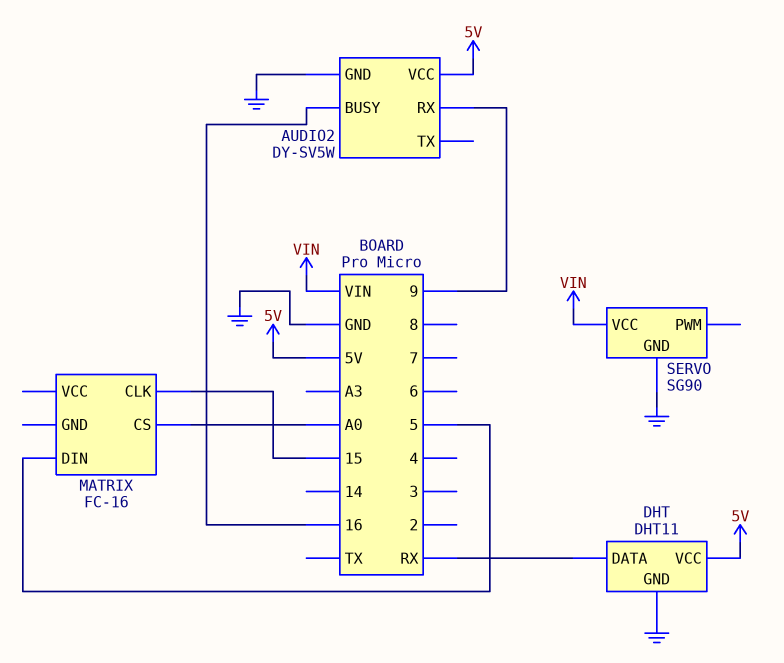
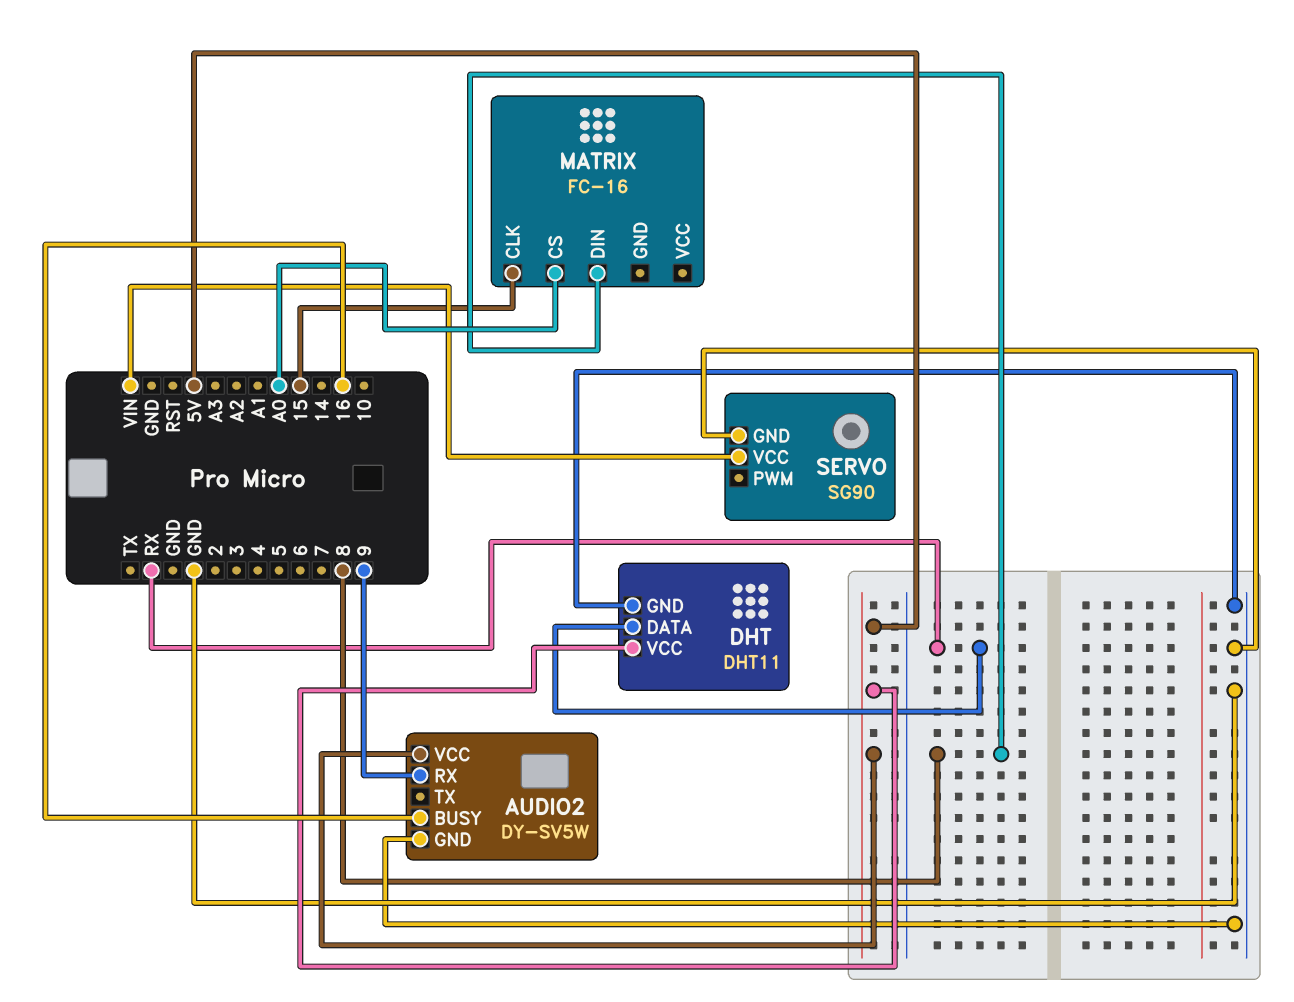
MATRIX pin DIN: 5 -> 8

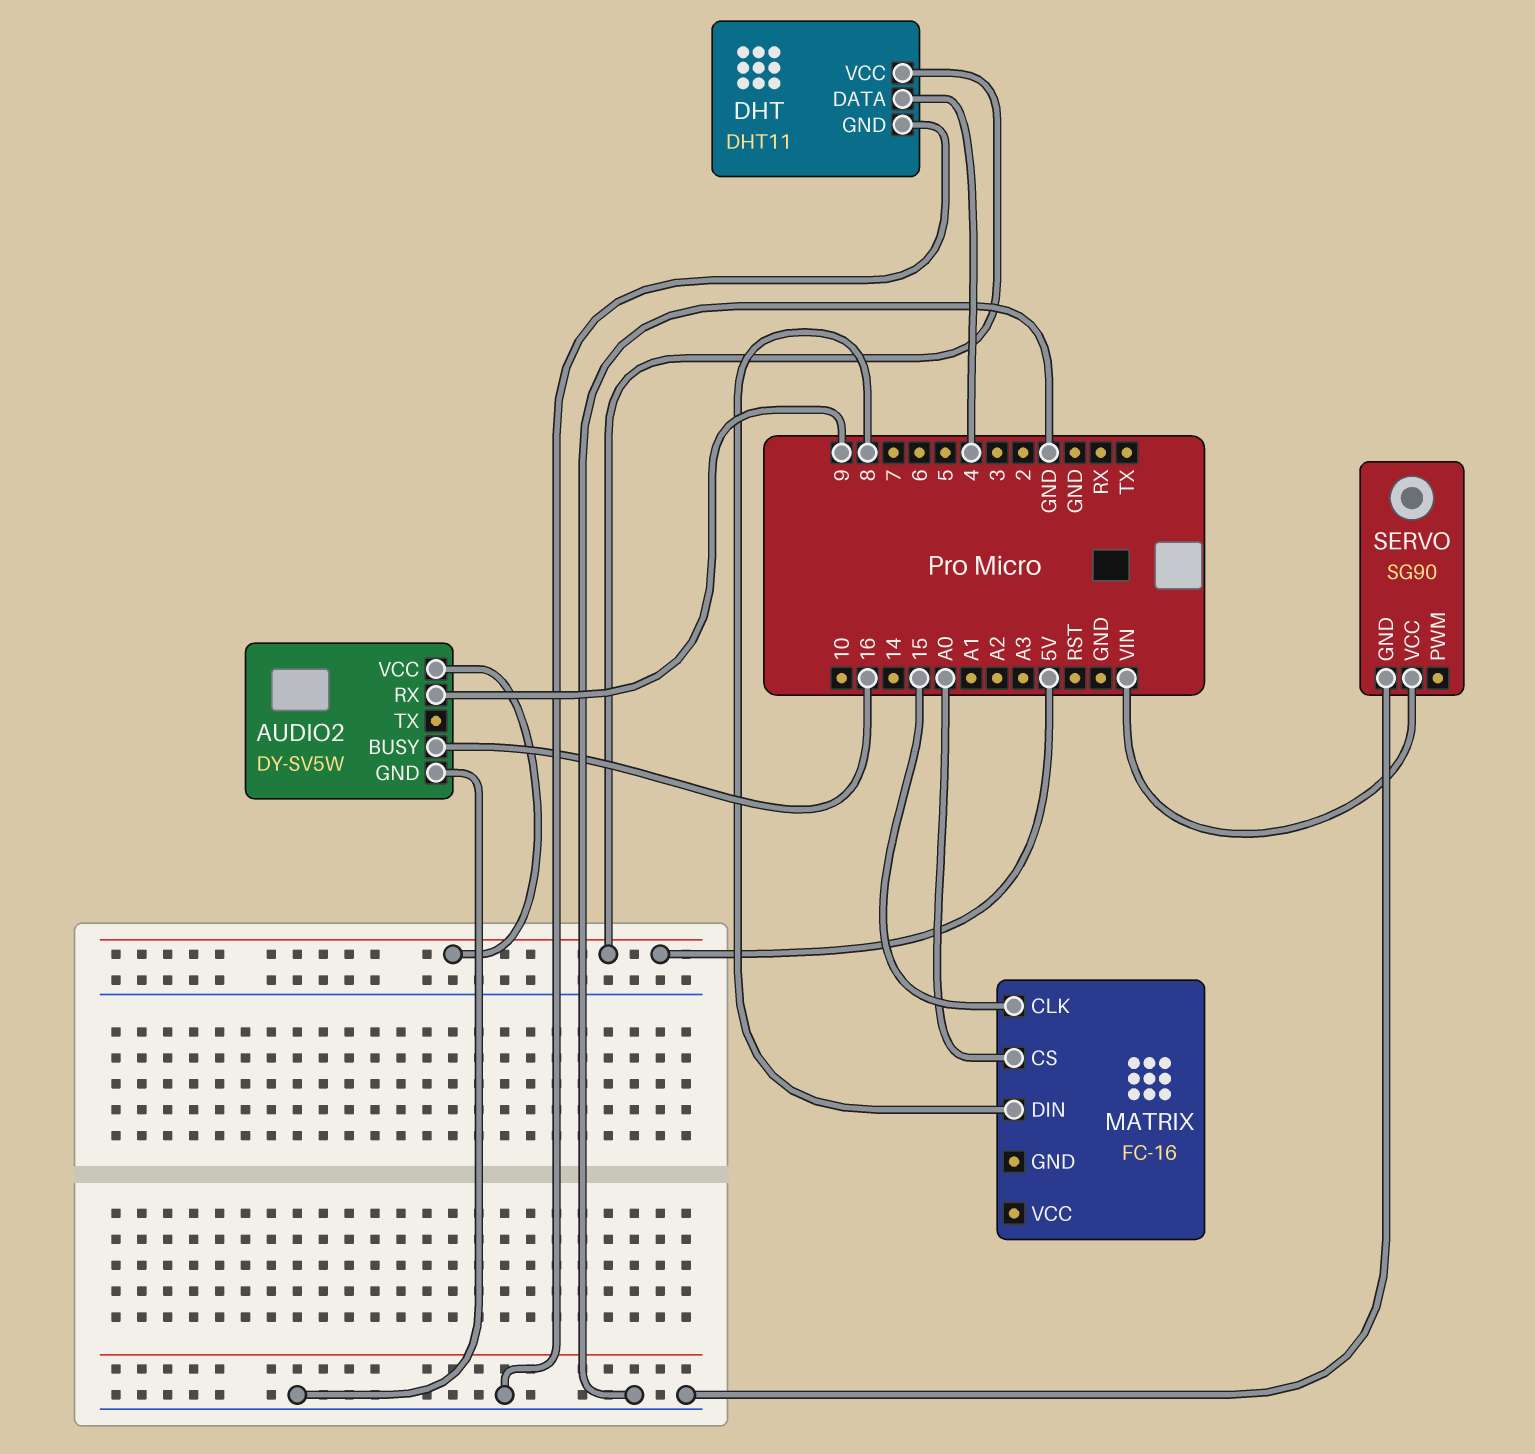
DHT pin DATA: RX -> 4

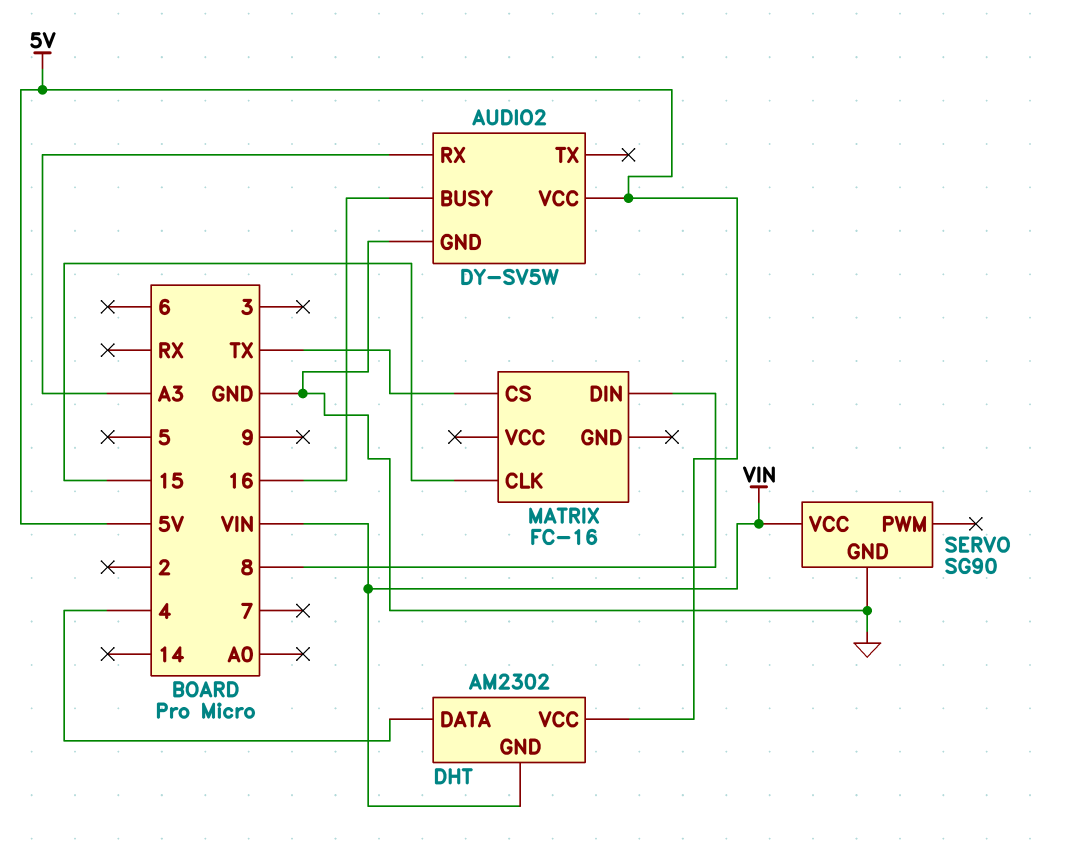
AUDIO2 pin RX: 9 -> A3
DHT: DHT11 -> AM2302
DHT pin GND: GND -> VIN
MATRIX pin CS: A0 -> TX

